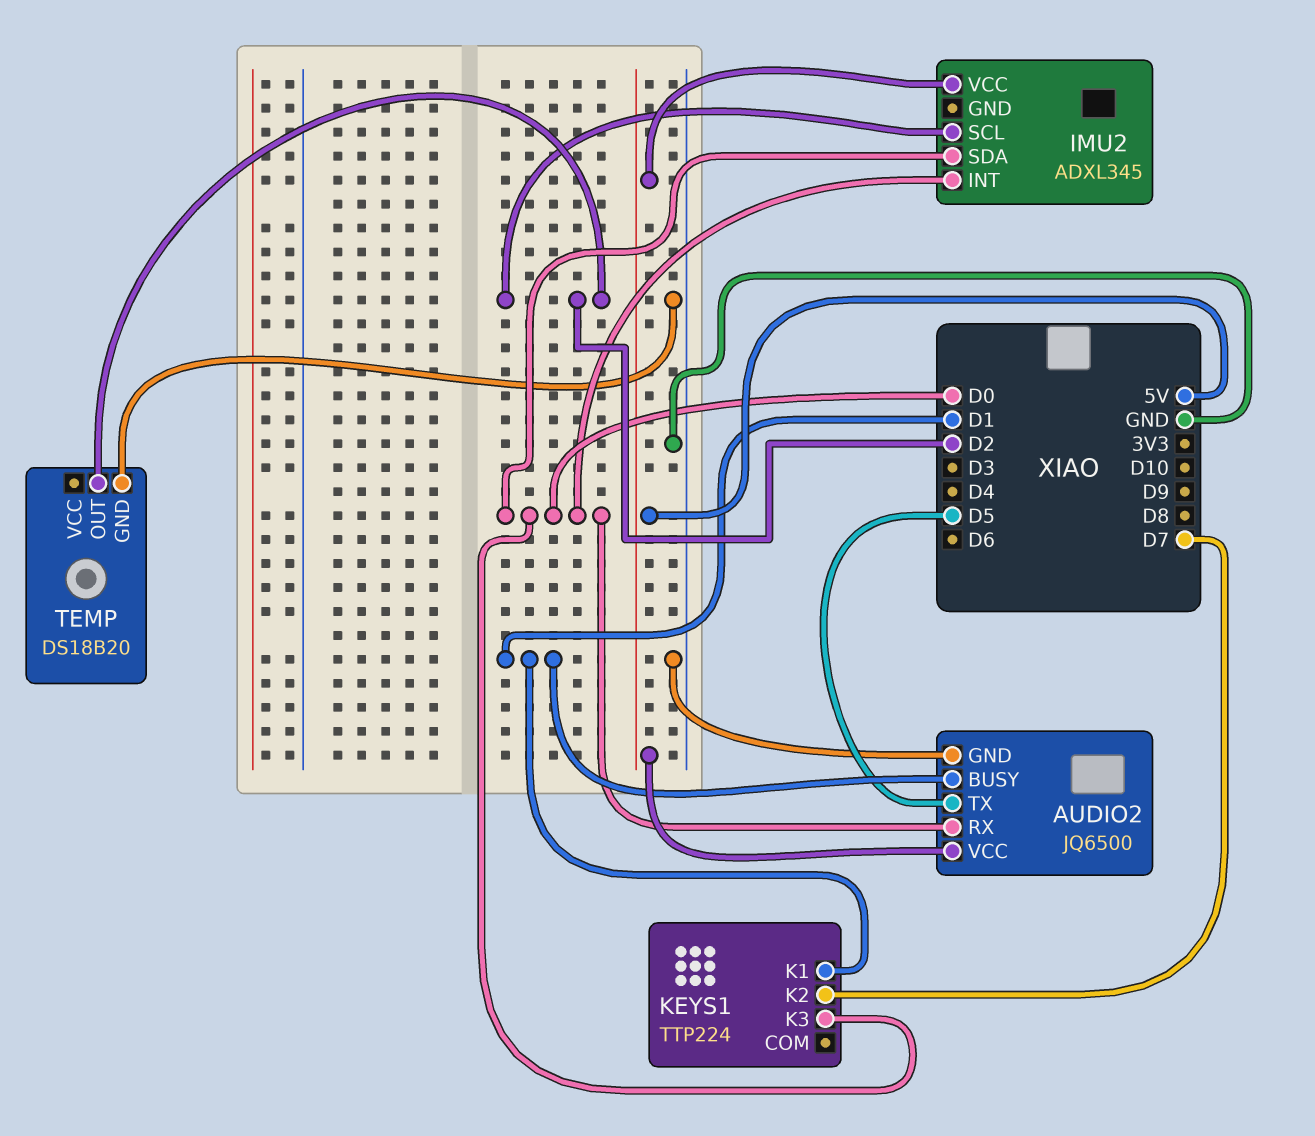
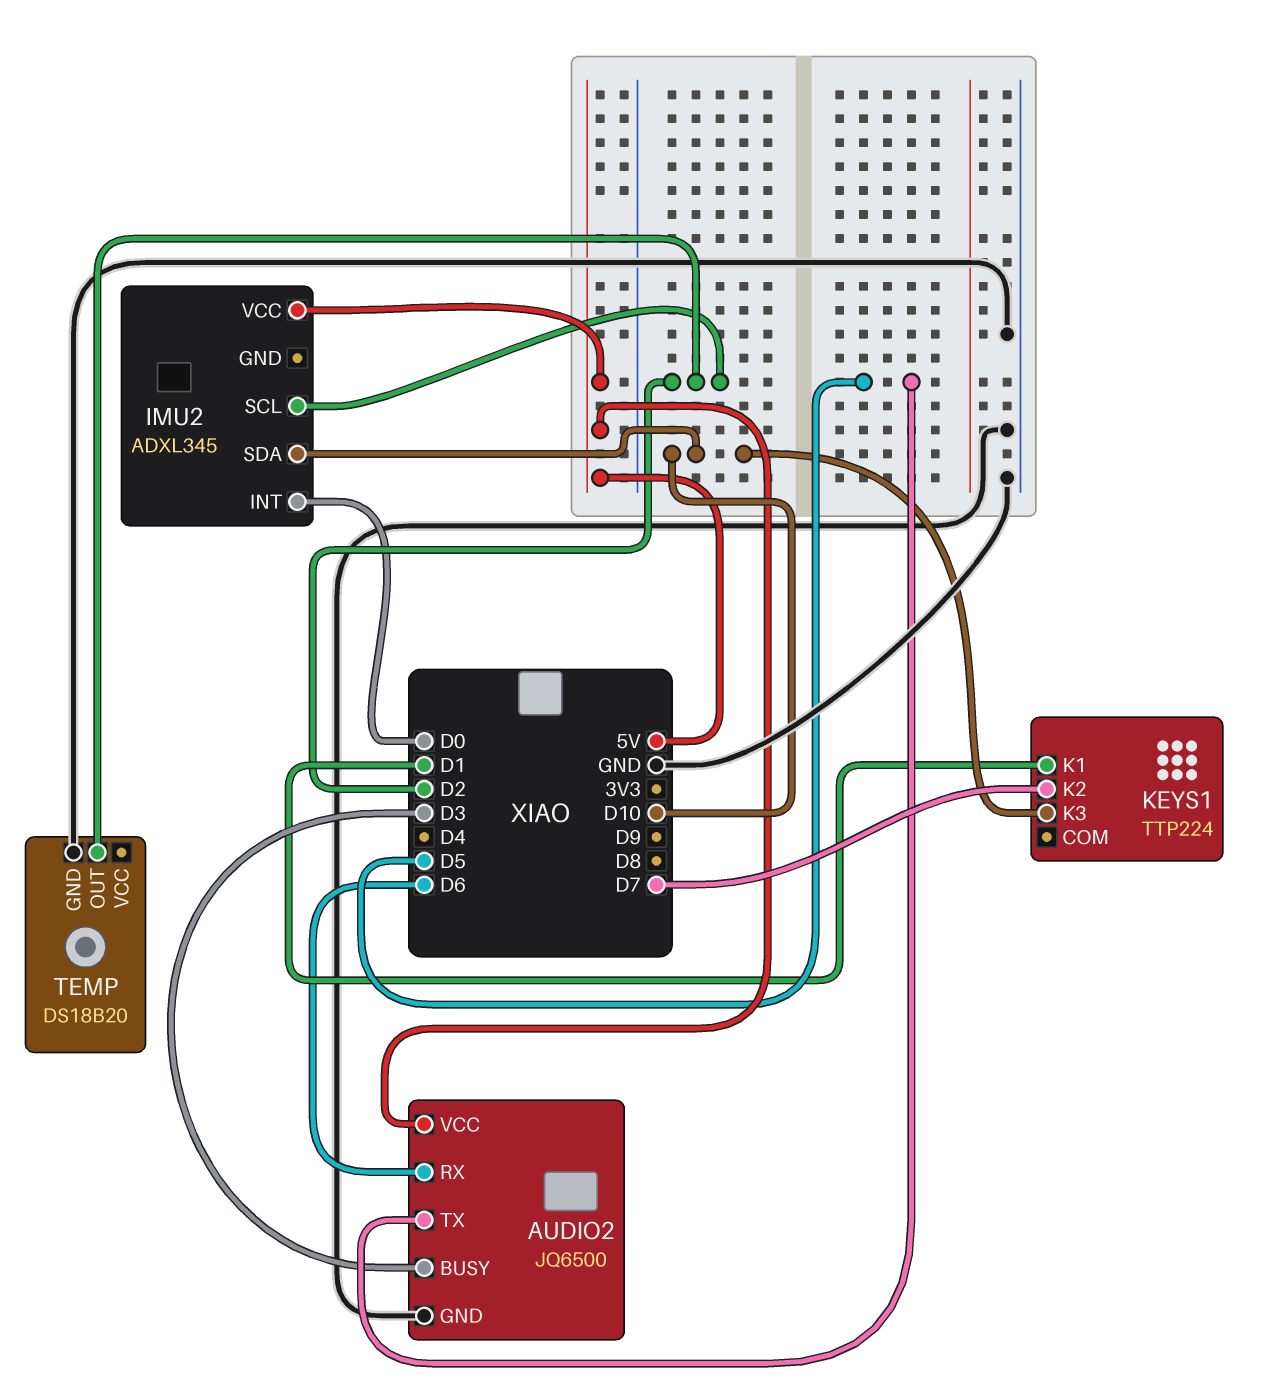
AUDIO2 pin BUSY: D1 -> D3
AUDIO2 pin RX: D0 -> D6
IMU2 pin SDA: D0 -> D10
KEYS1 pin K3: D0 -> D10

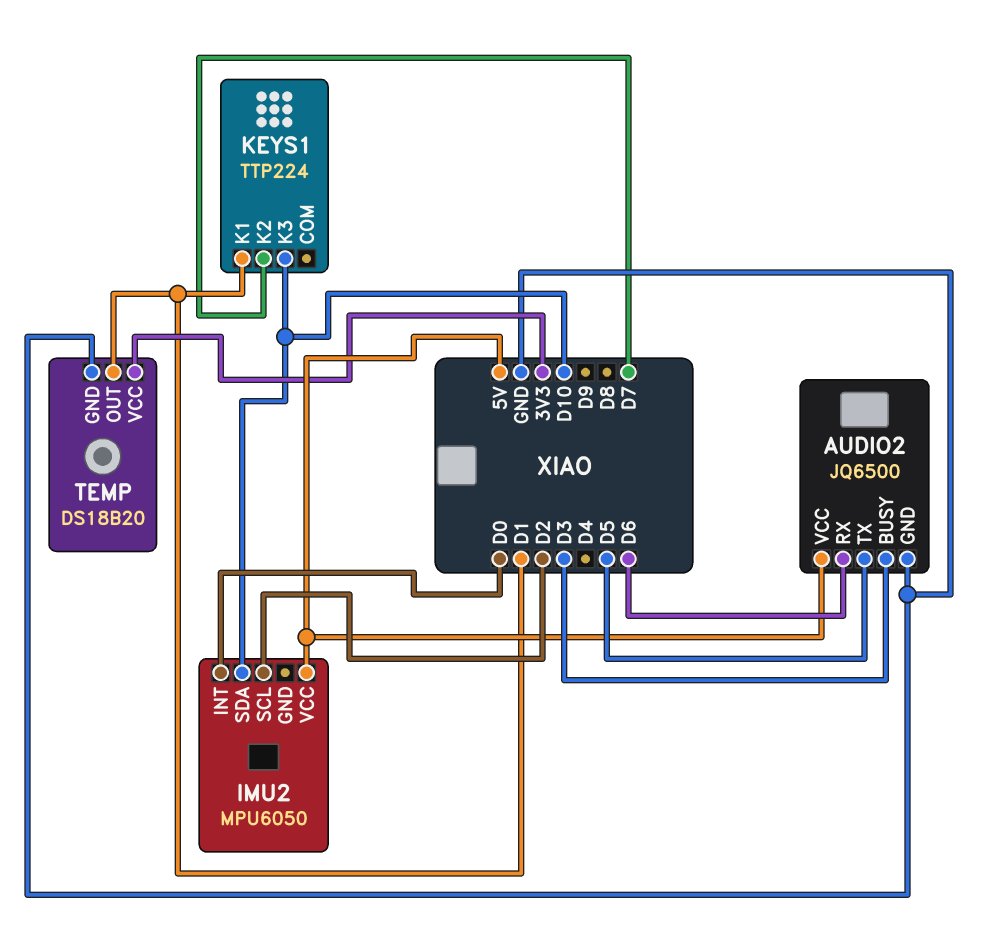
IMU2: ADXL345 -> MPU6050
TEMP pin OUT: D2 -> D1
TEMP pin VCC: none -> 3V3

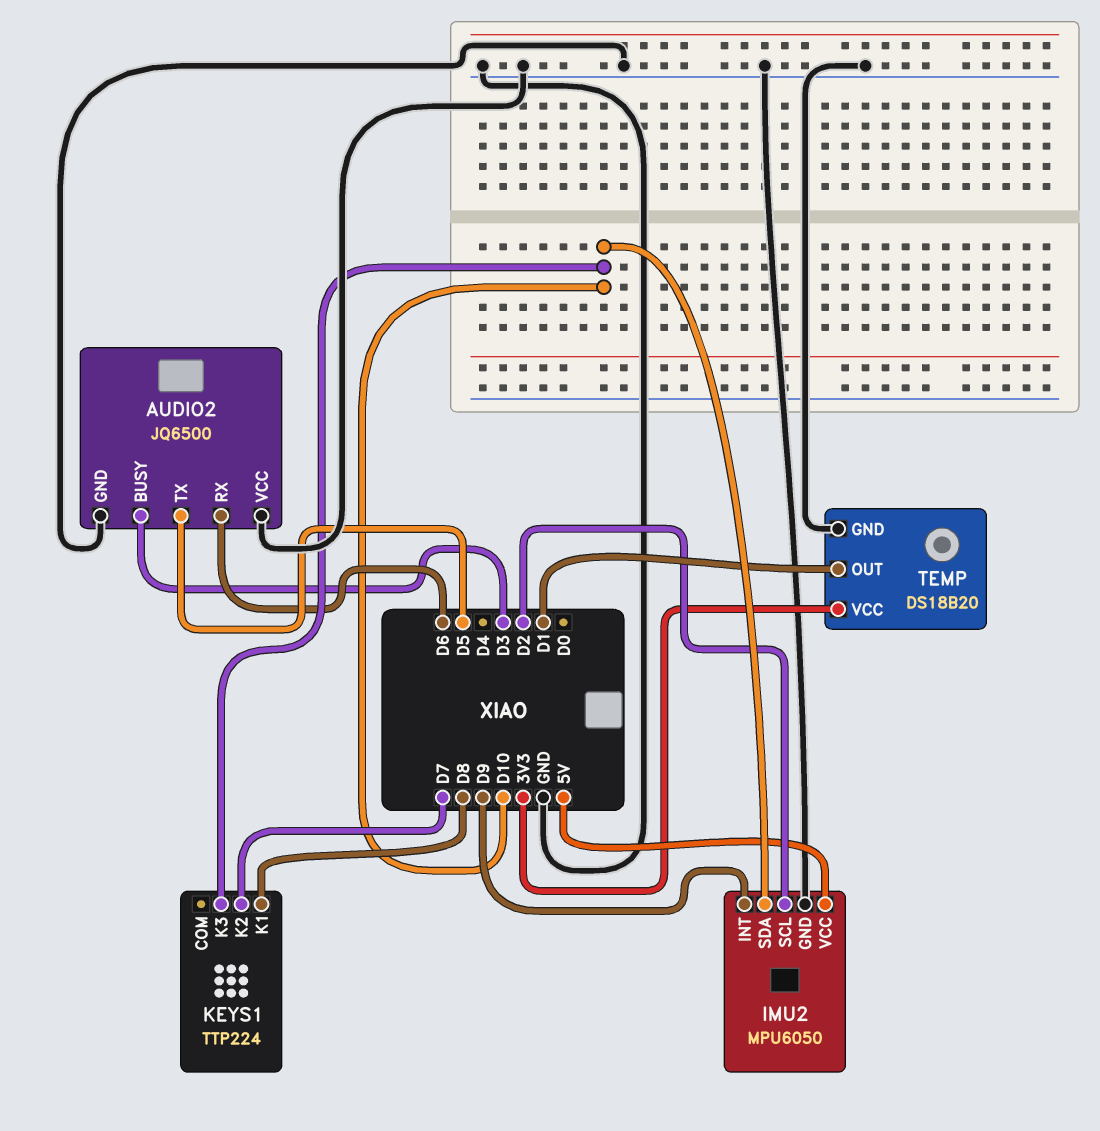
AUDIO2 pin VCC: 5V -> GND
IMU2 pin GND: none -> GND
IMU2 pin INT: D0 -> D9
KEYS1 pin K1: D1 -> D8

